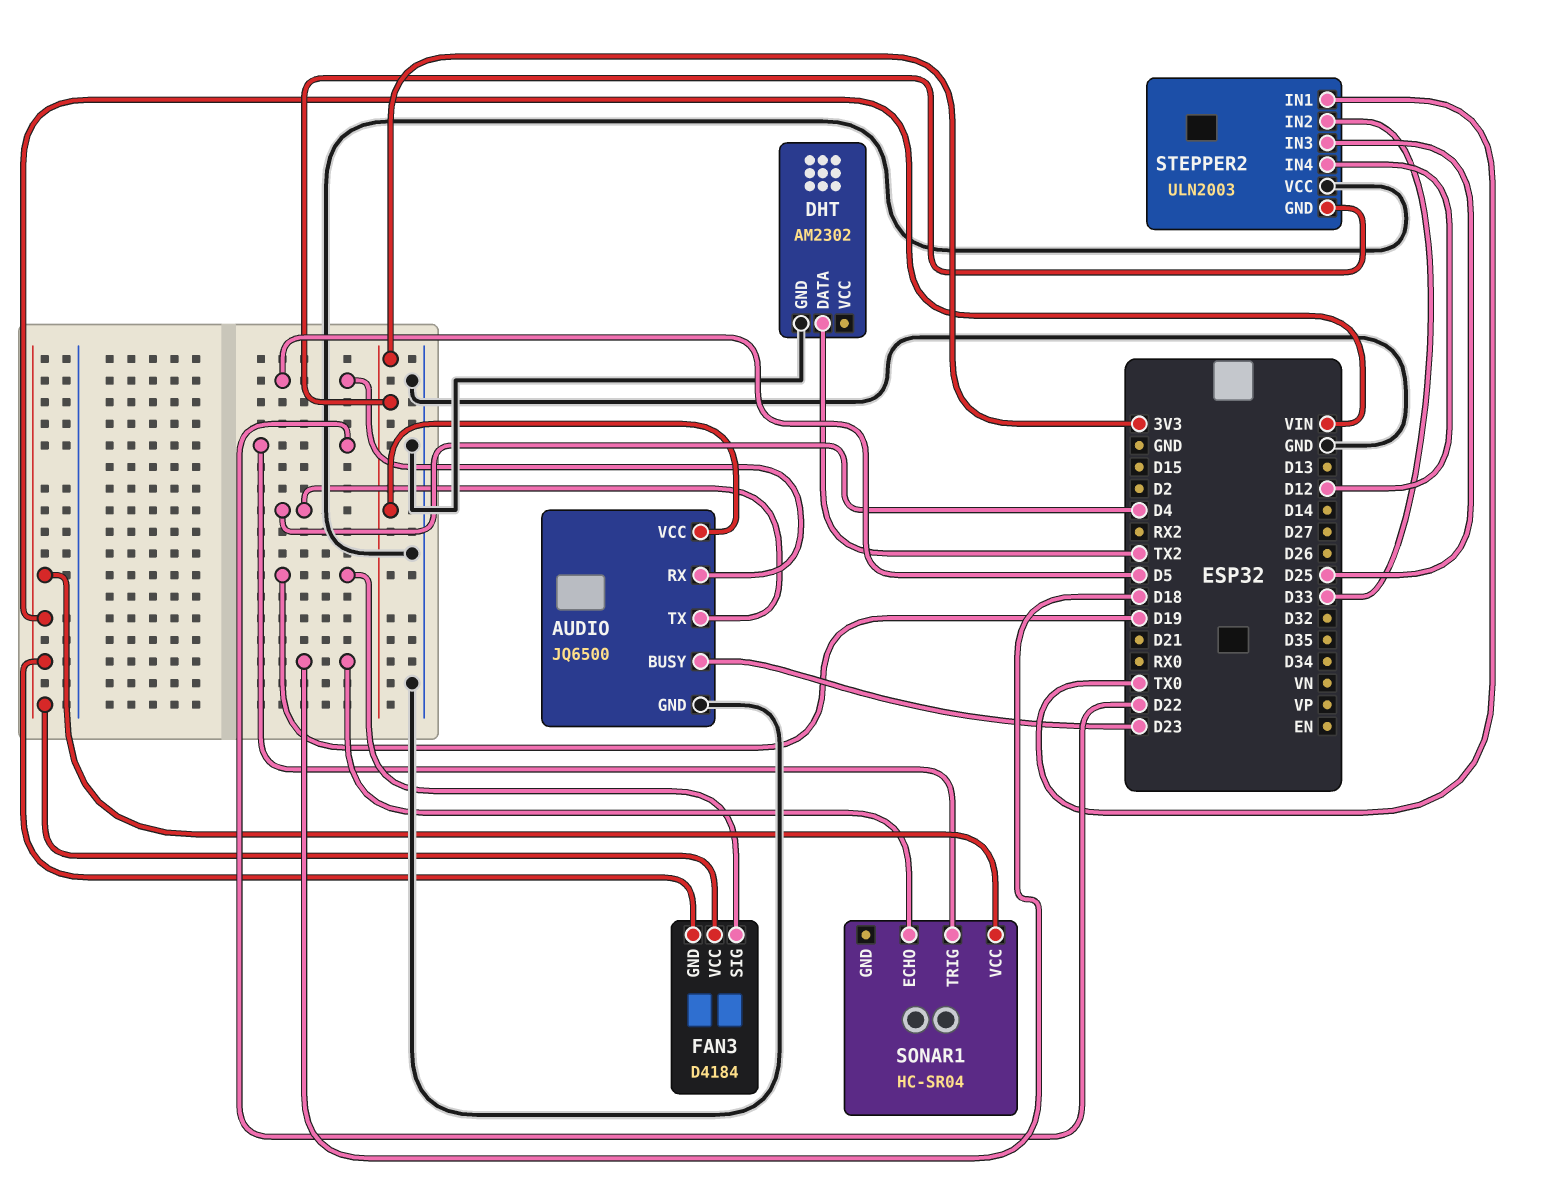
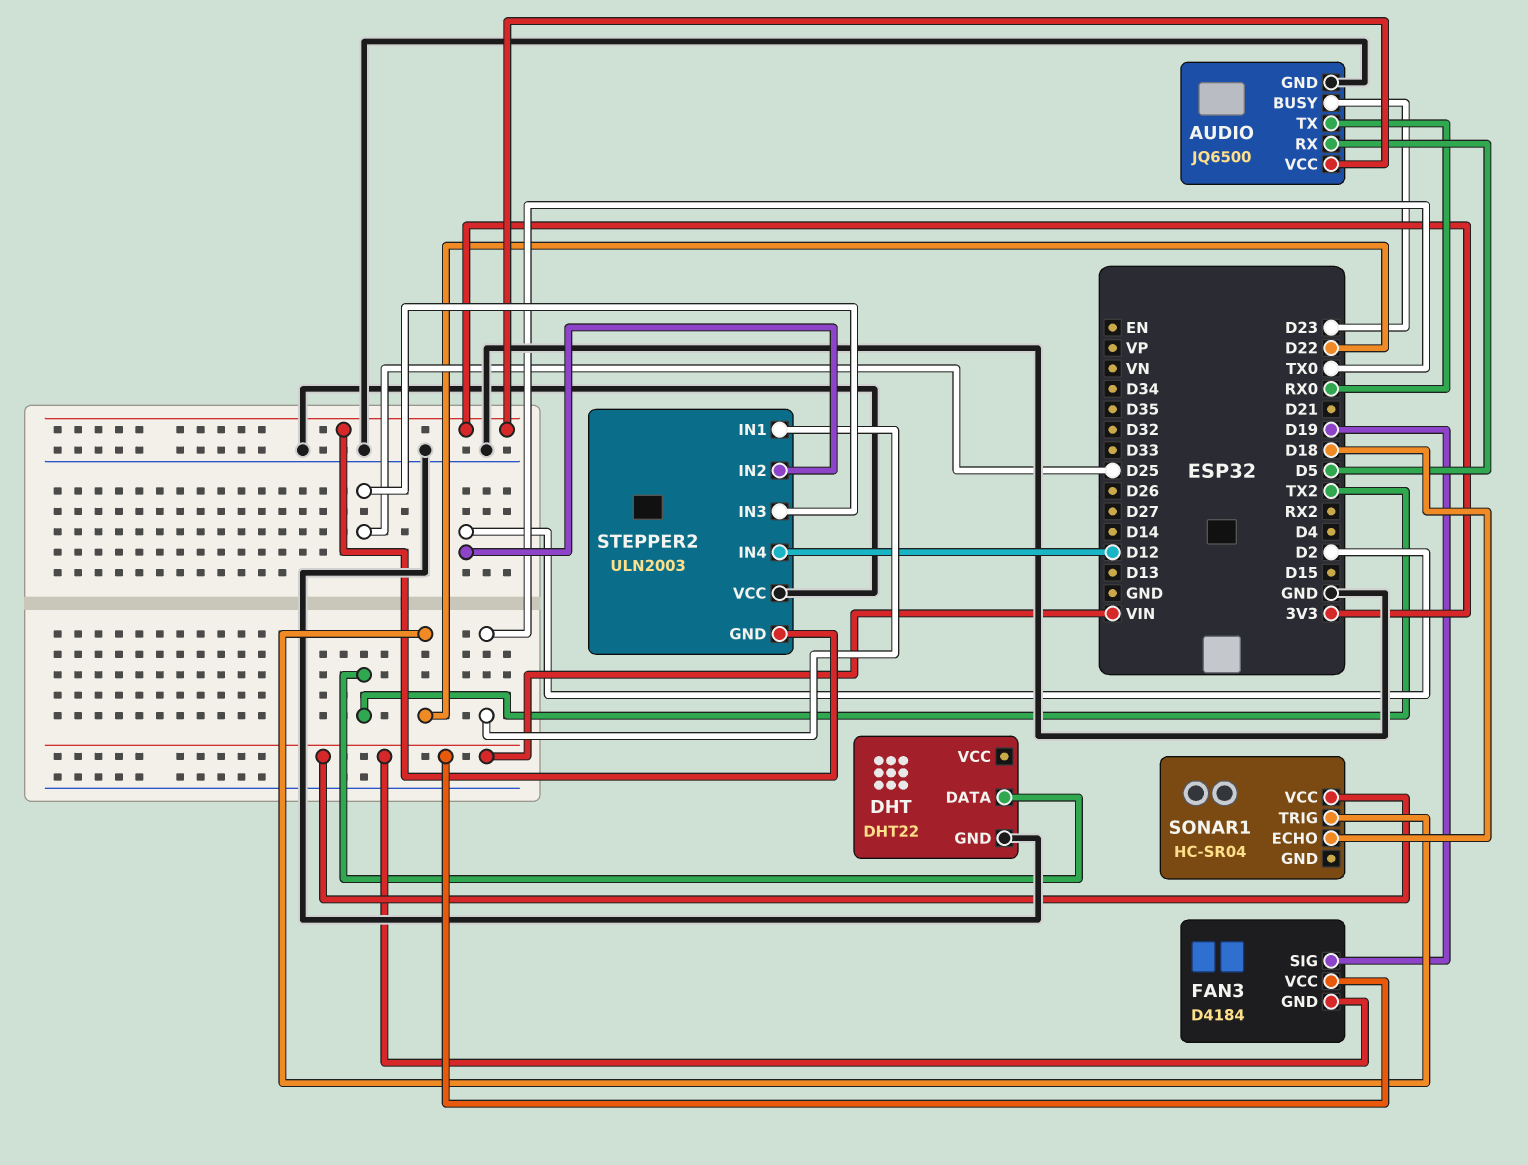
AUDIO pin TX: D4 -> RX0
DHT: AM2302 -> DHT22
STEPPER2 pin IN2: D33 -> D2

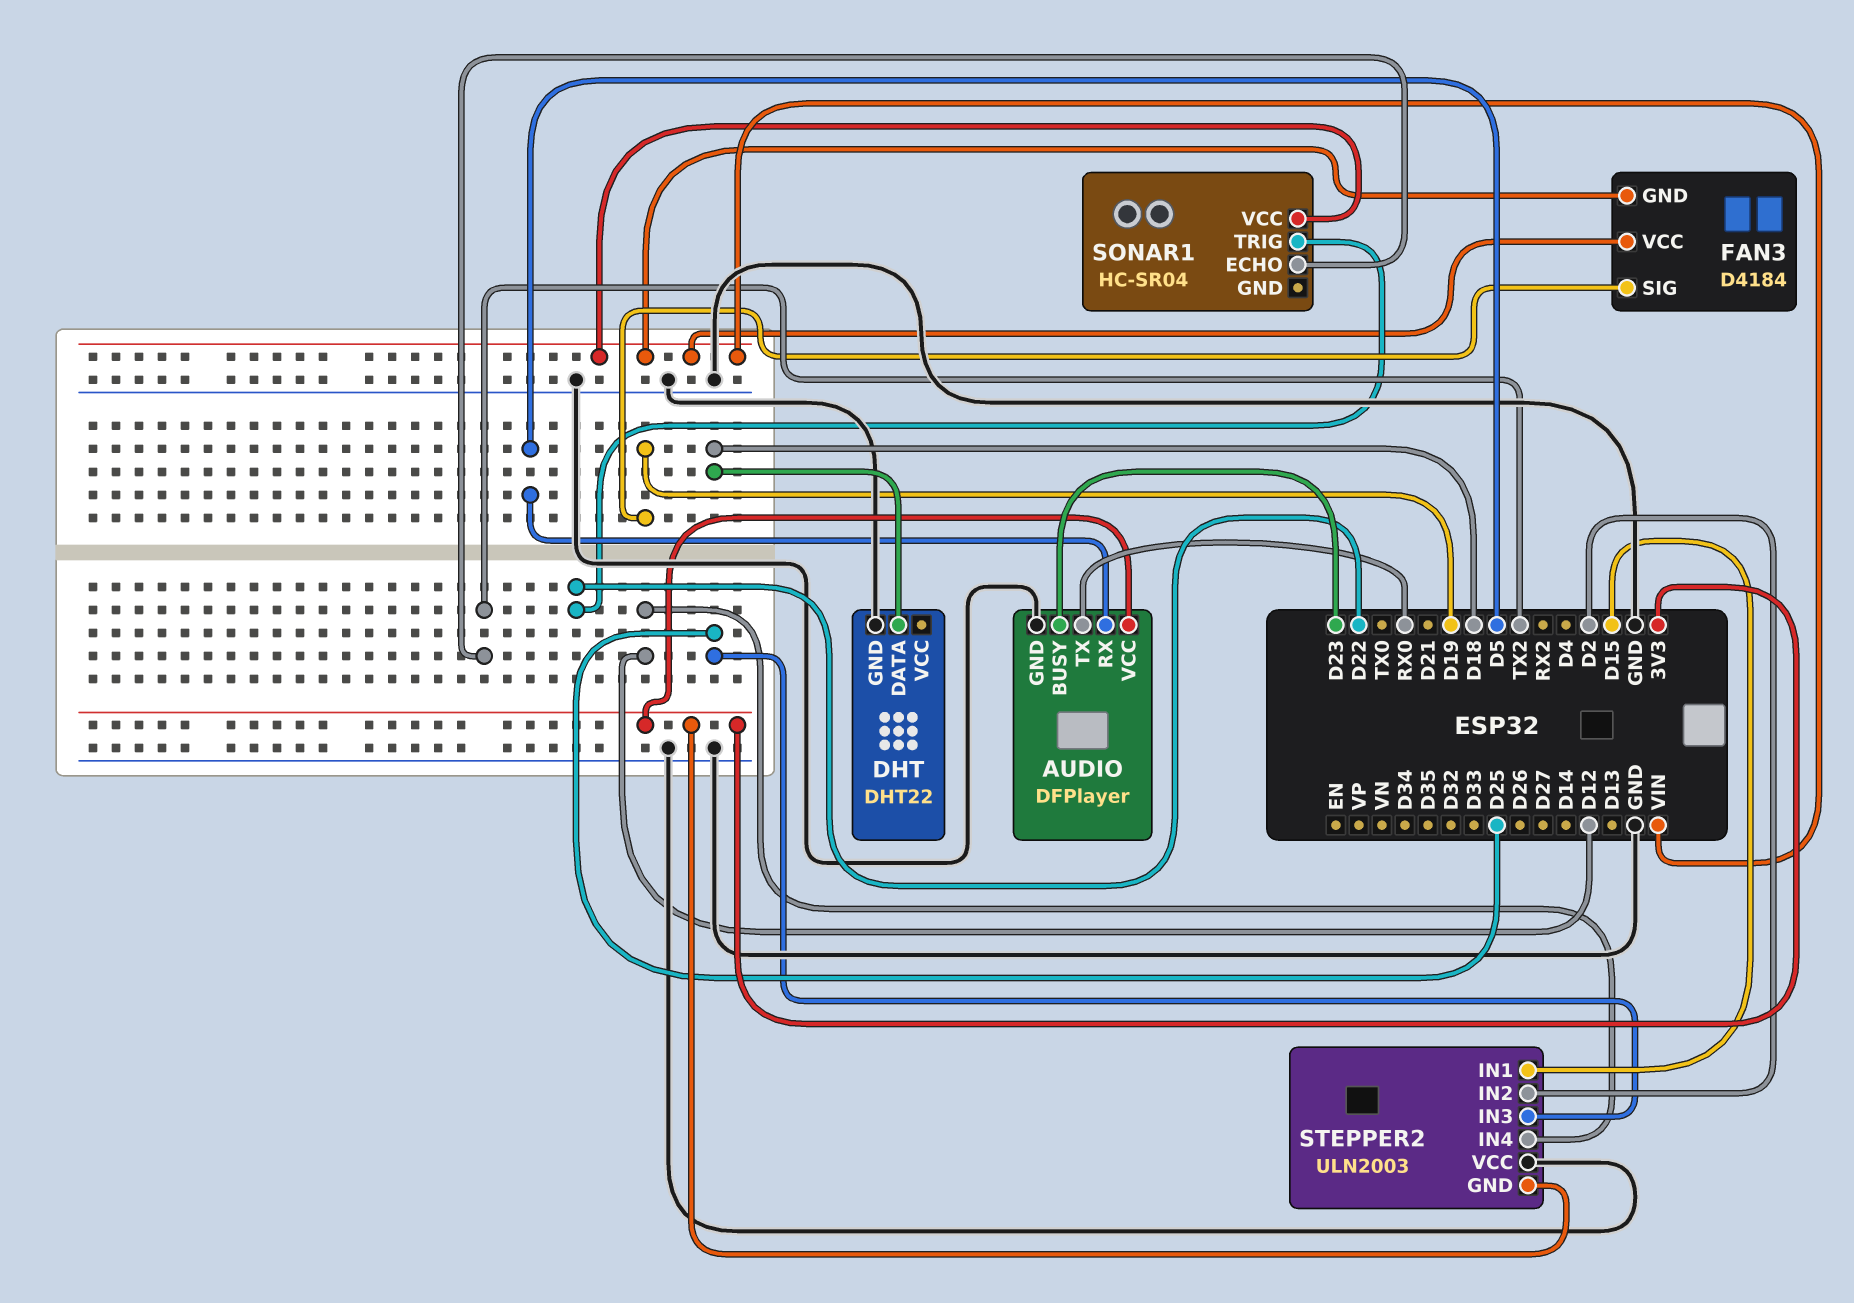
AUDIO: JQ6500 -> DFPlayer
DHT pin DATA: TX2 -> D18
SONAR1 pin ECHO: D18 -> TX2
STEPPER2 pin IN1: TX0 -> D15

